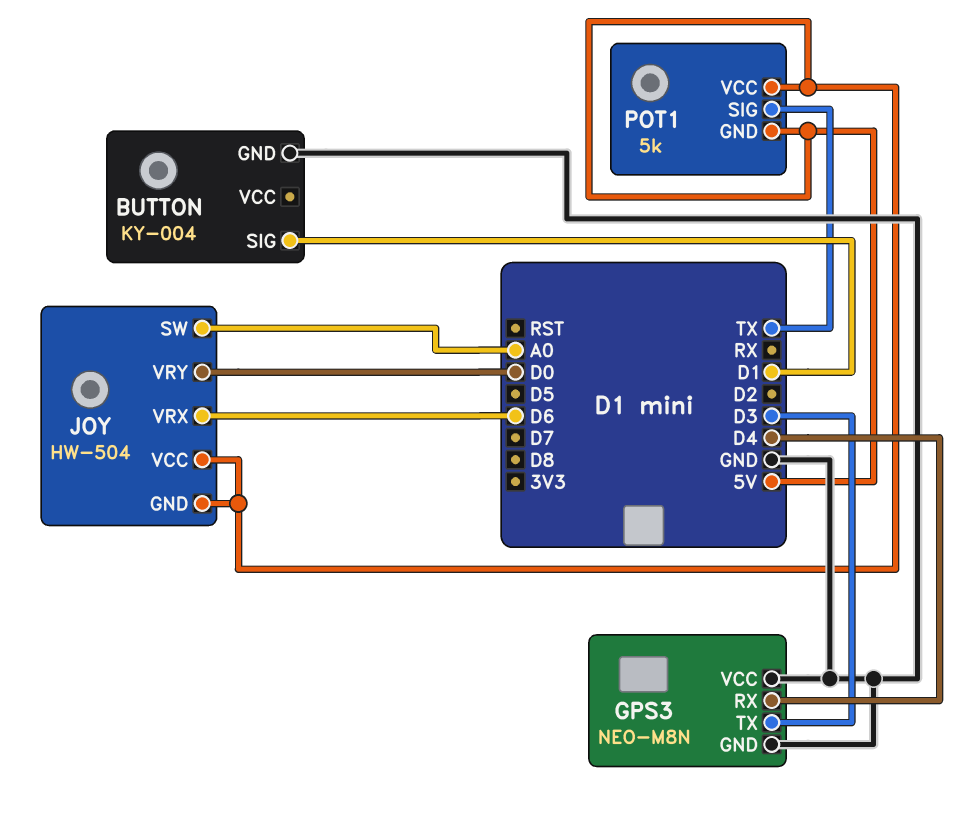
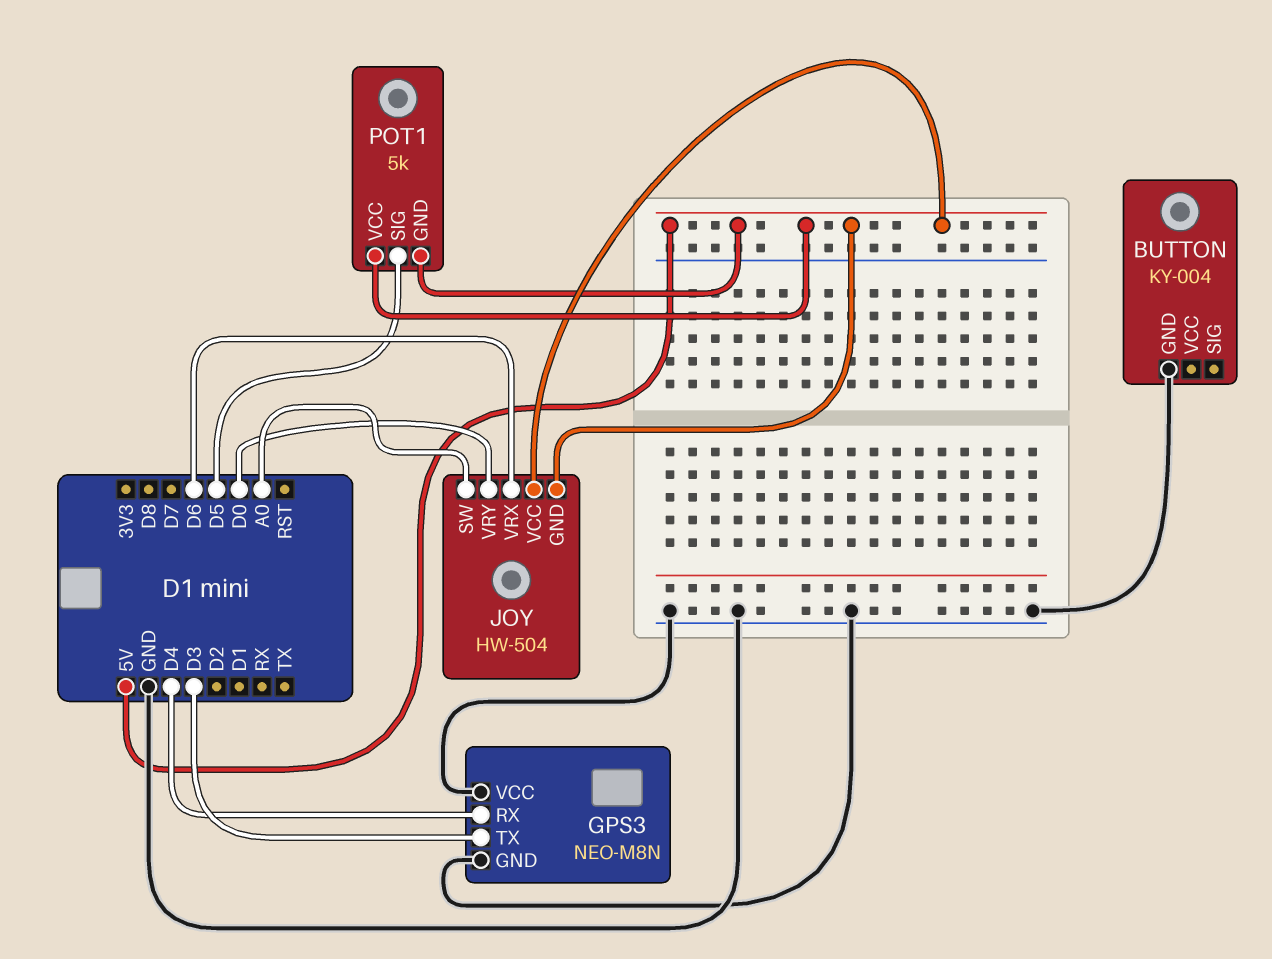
BUTTON pin SIG: D1 -> none
POT1 pin SIG: TX -> D5

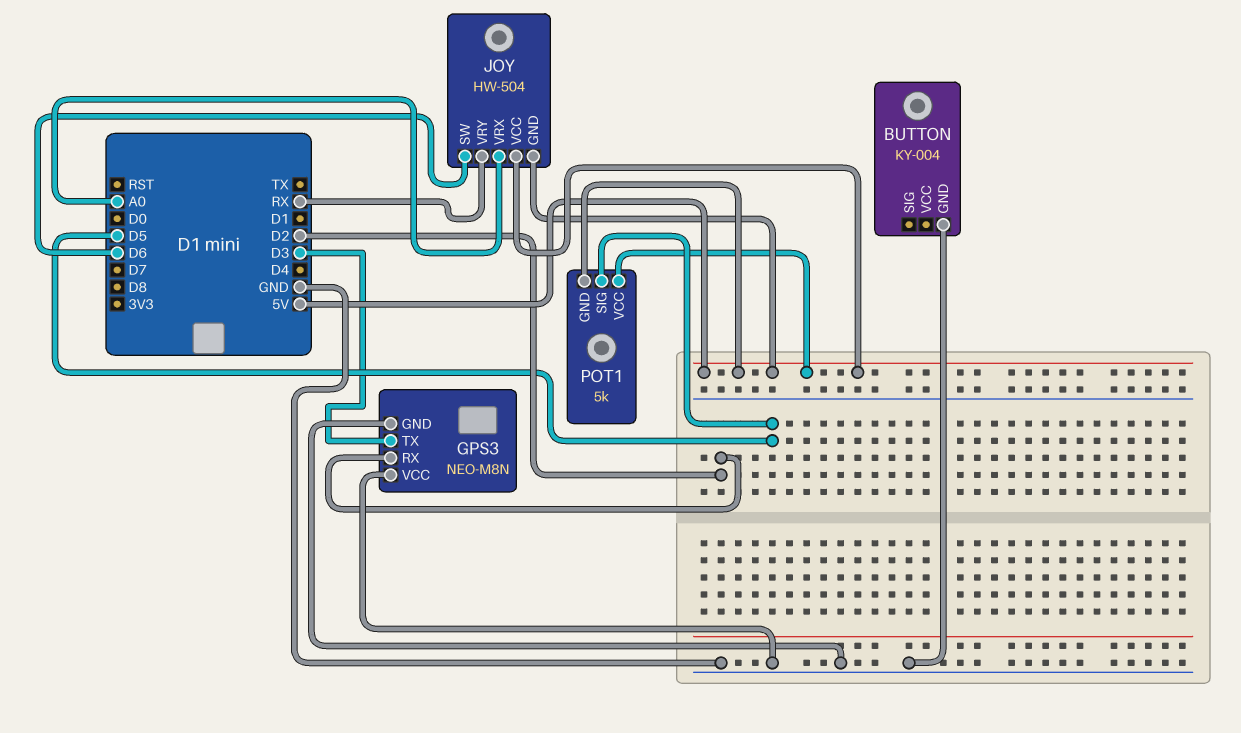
GPS3 pin RX: D4 -> D2
JOY pin SW: A0 -> D6
JOY pin VRX: D6 -> A0
JOY pin VRY: D0 -> RX

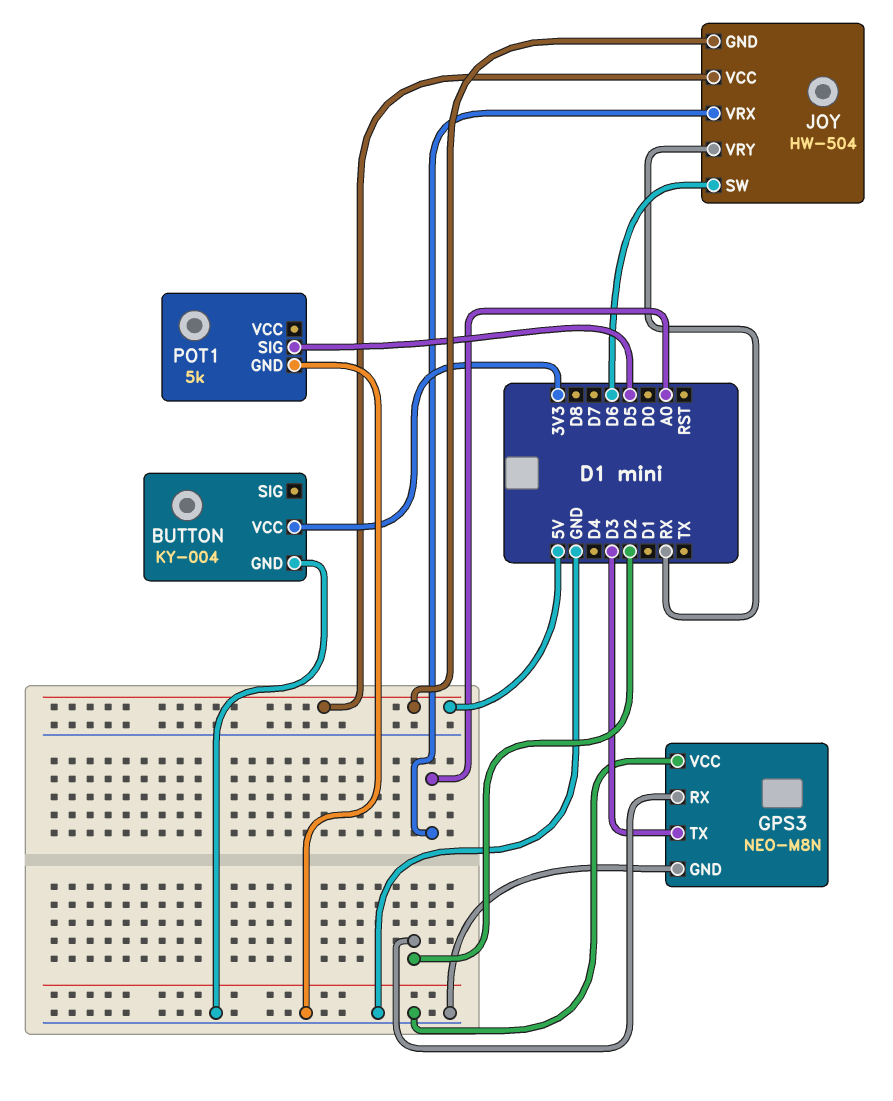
BUTTON pin VCC: none -> 3V3
POT1 pin GND: 5V -> GND
POT1 pin VCC: 5V -> none

